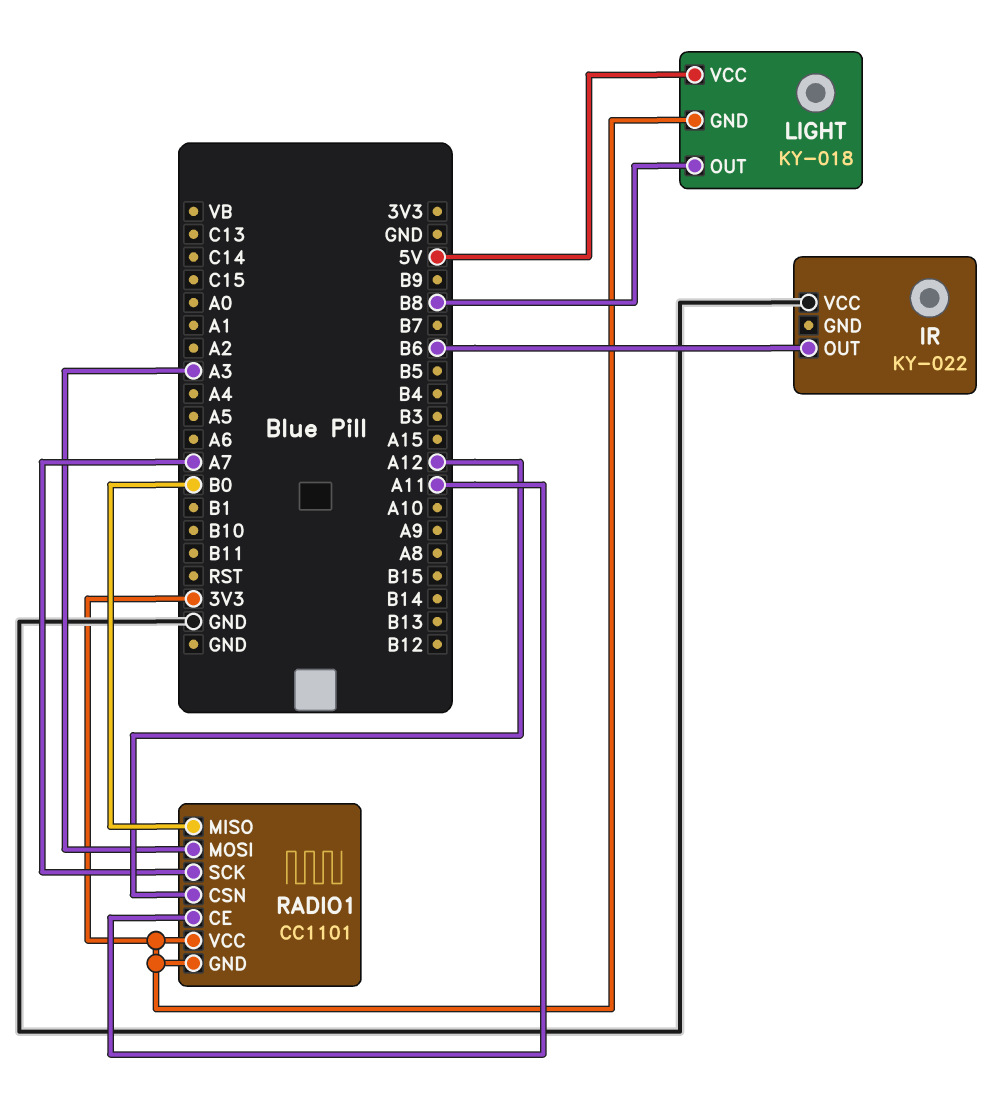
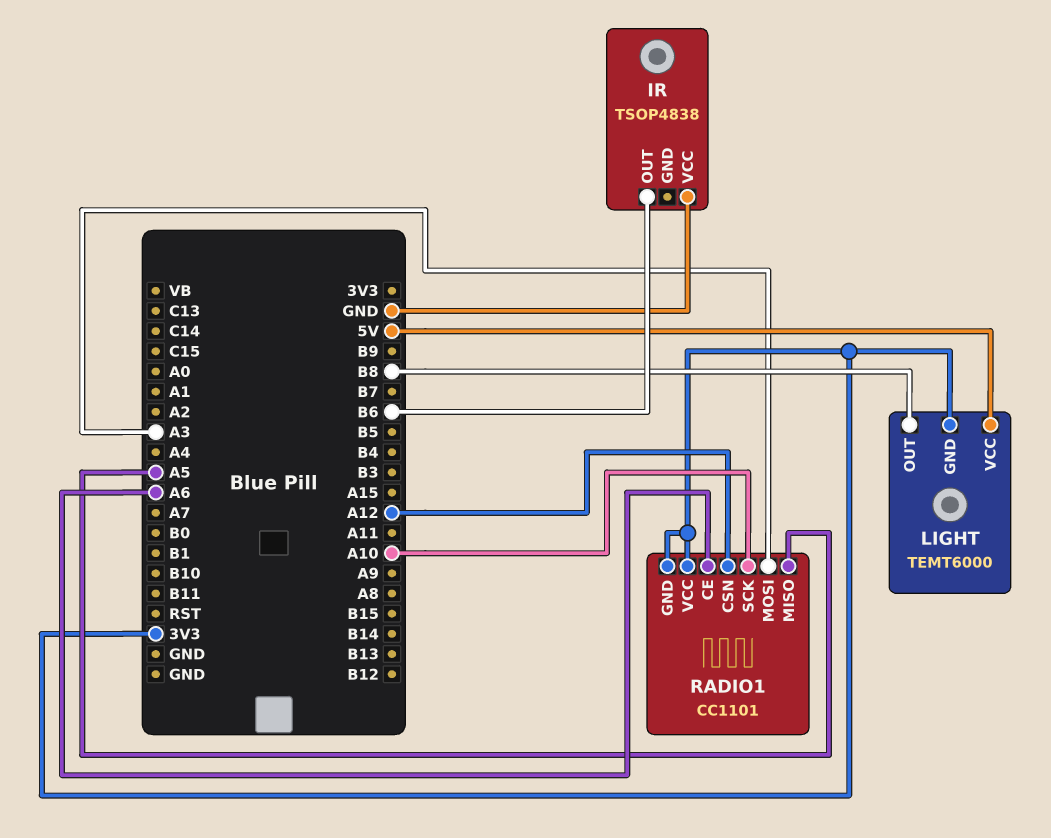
IR: KY-022 -> TSOP4838
LIGHT: KY-018 -> TEMT6000
RADIO1 pin CE: A11 -> A6
RADIO1 pin MISO: B0 -> A5
RADIO1 pin SCK: A7 -> A10

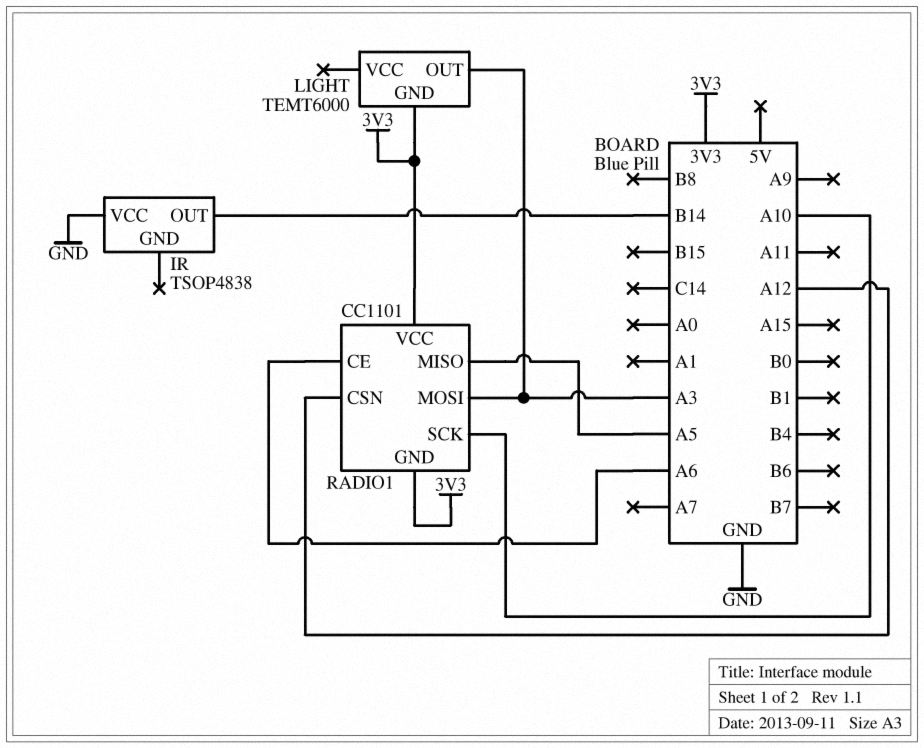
IR pin OUT: B6 -> B14
LIGHT pin OUT: B8 -> A3
LIGHT pin VCC: 5V -> none

